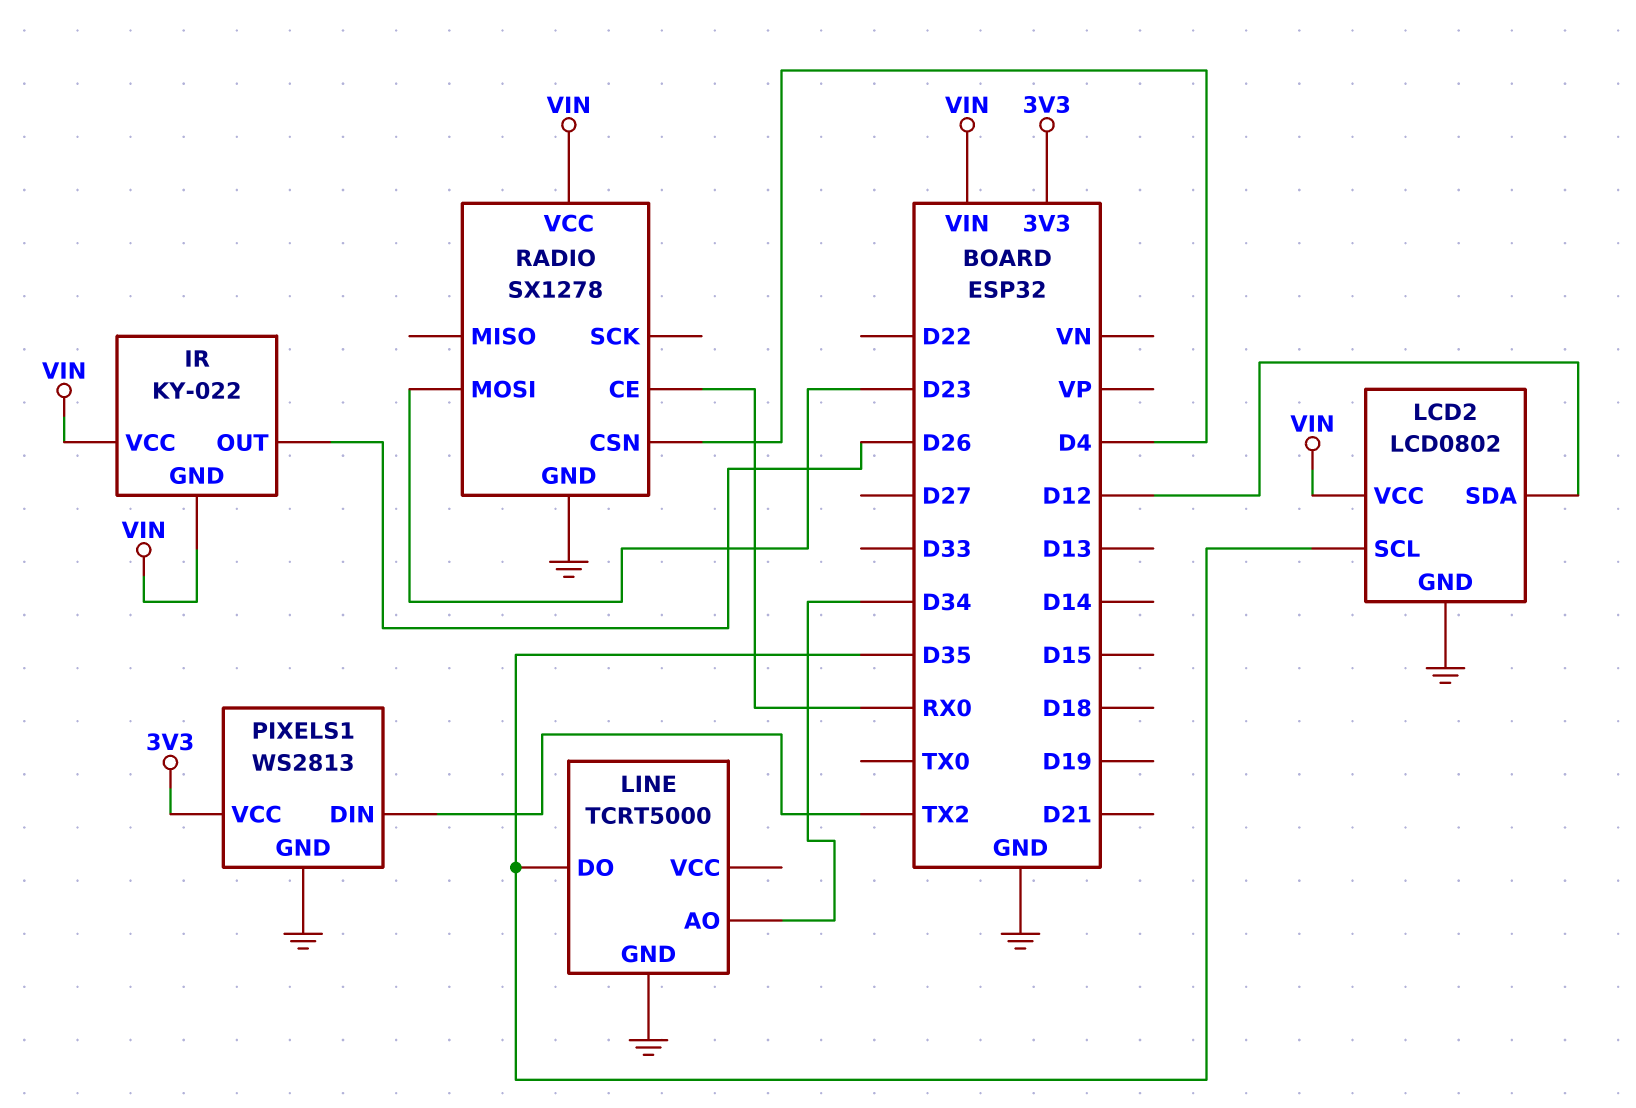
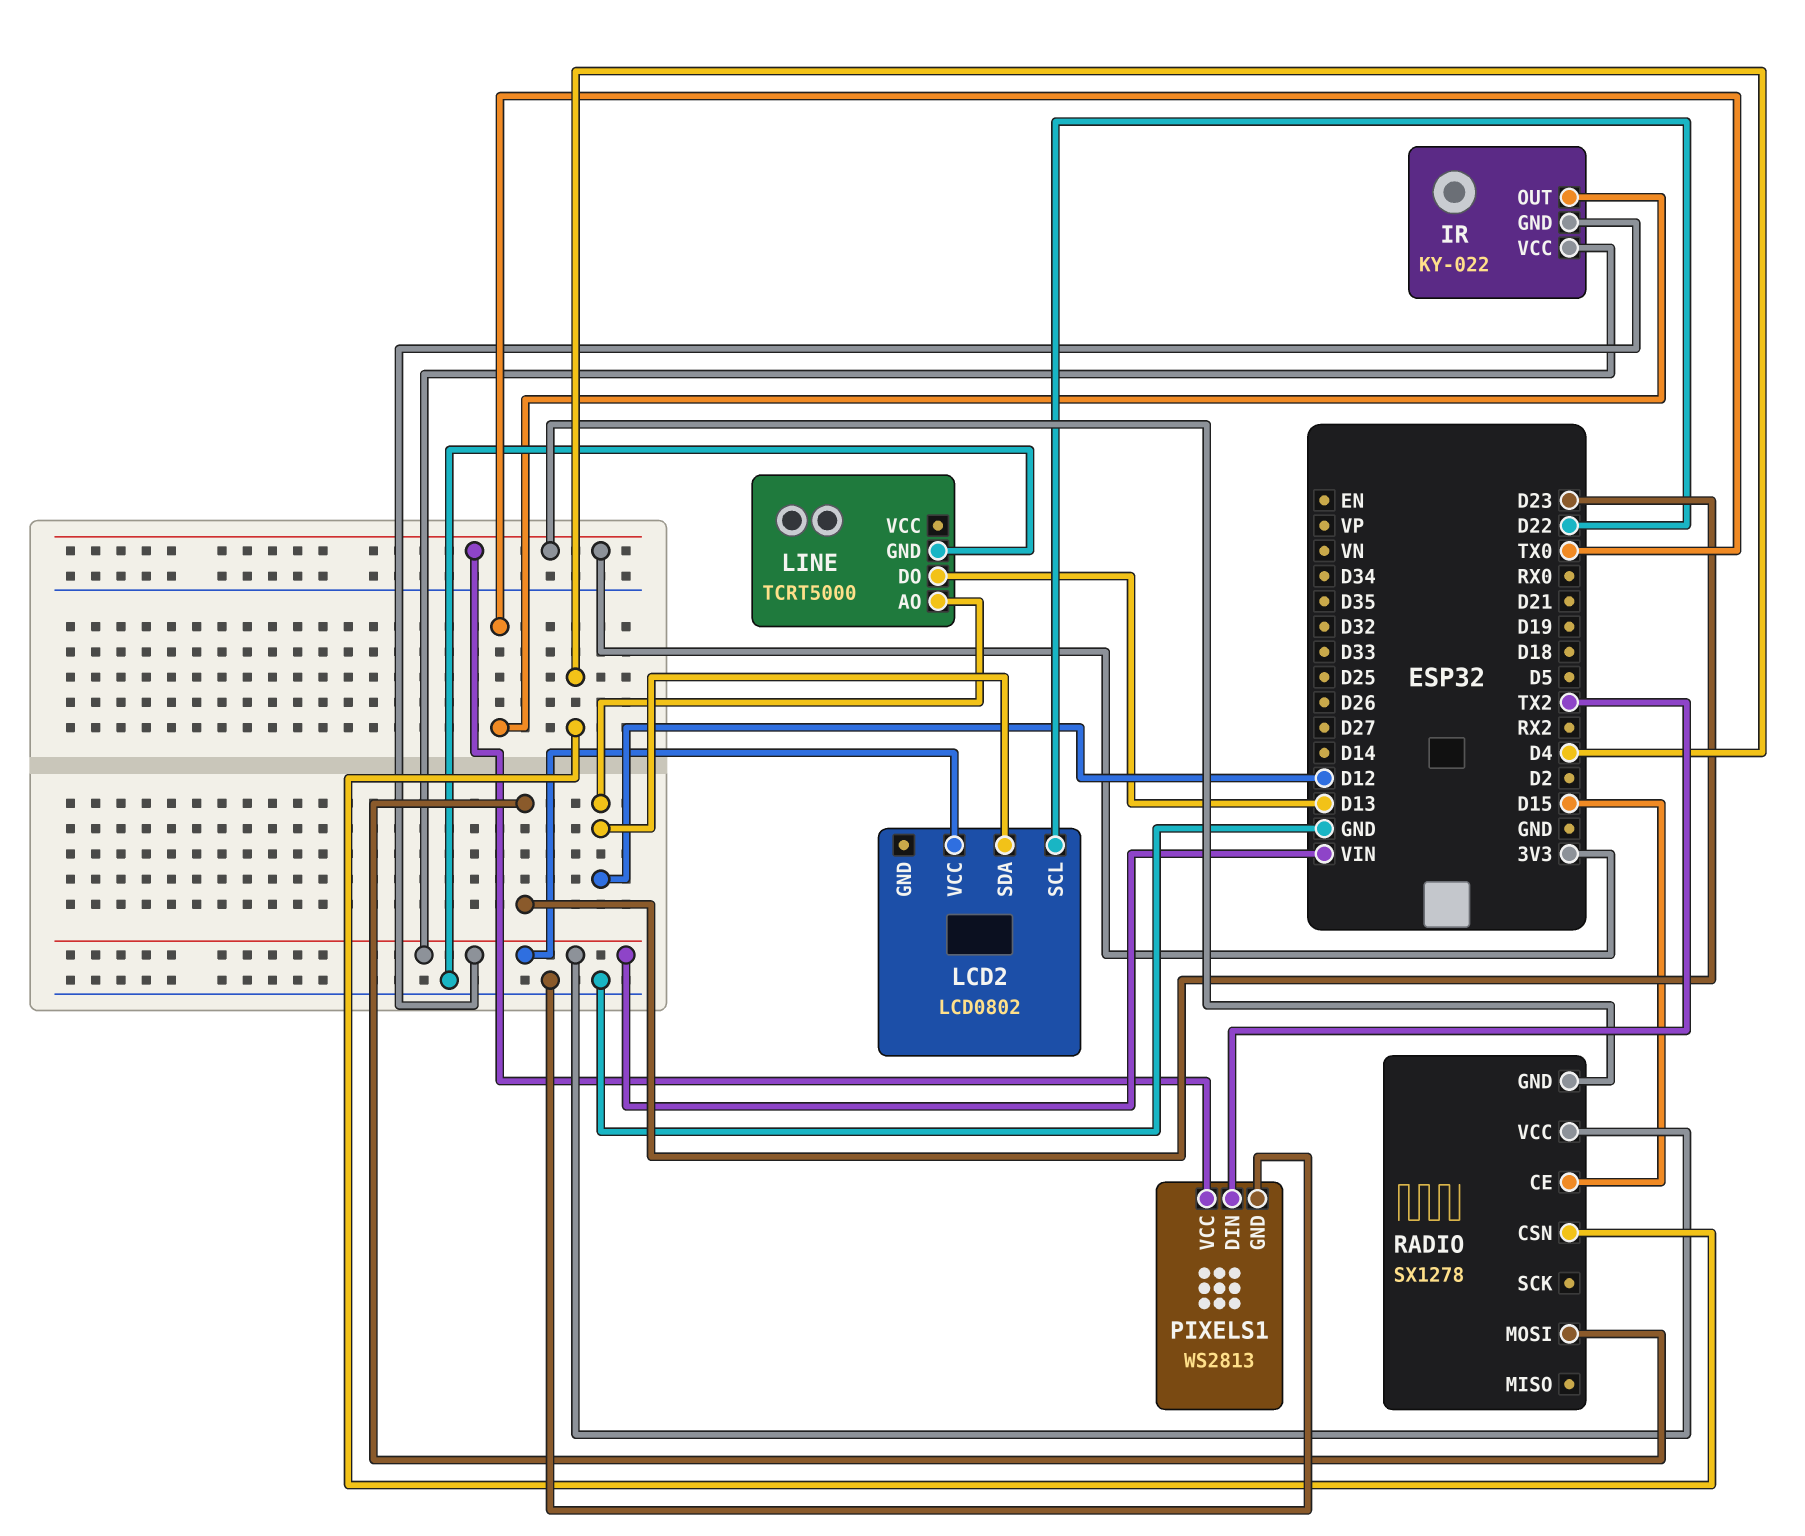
IR pin OUT: D26 -> TX0
LCD2 pin GND: GND -> none
LCD2 pin SCL: D35 -> D22
LINE pin AO: D34 -> D12
LINE pin DO: D35 -> D13
RADIO pin CE: RX0 -> D15
RADIO pin GND: GND -> 3V3

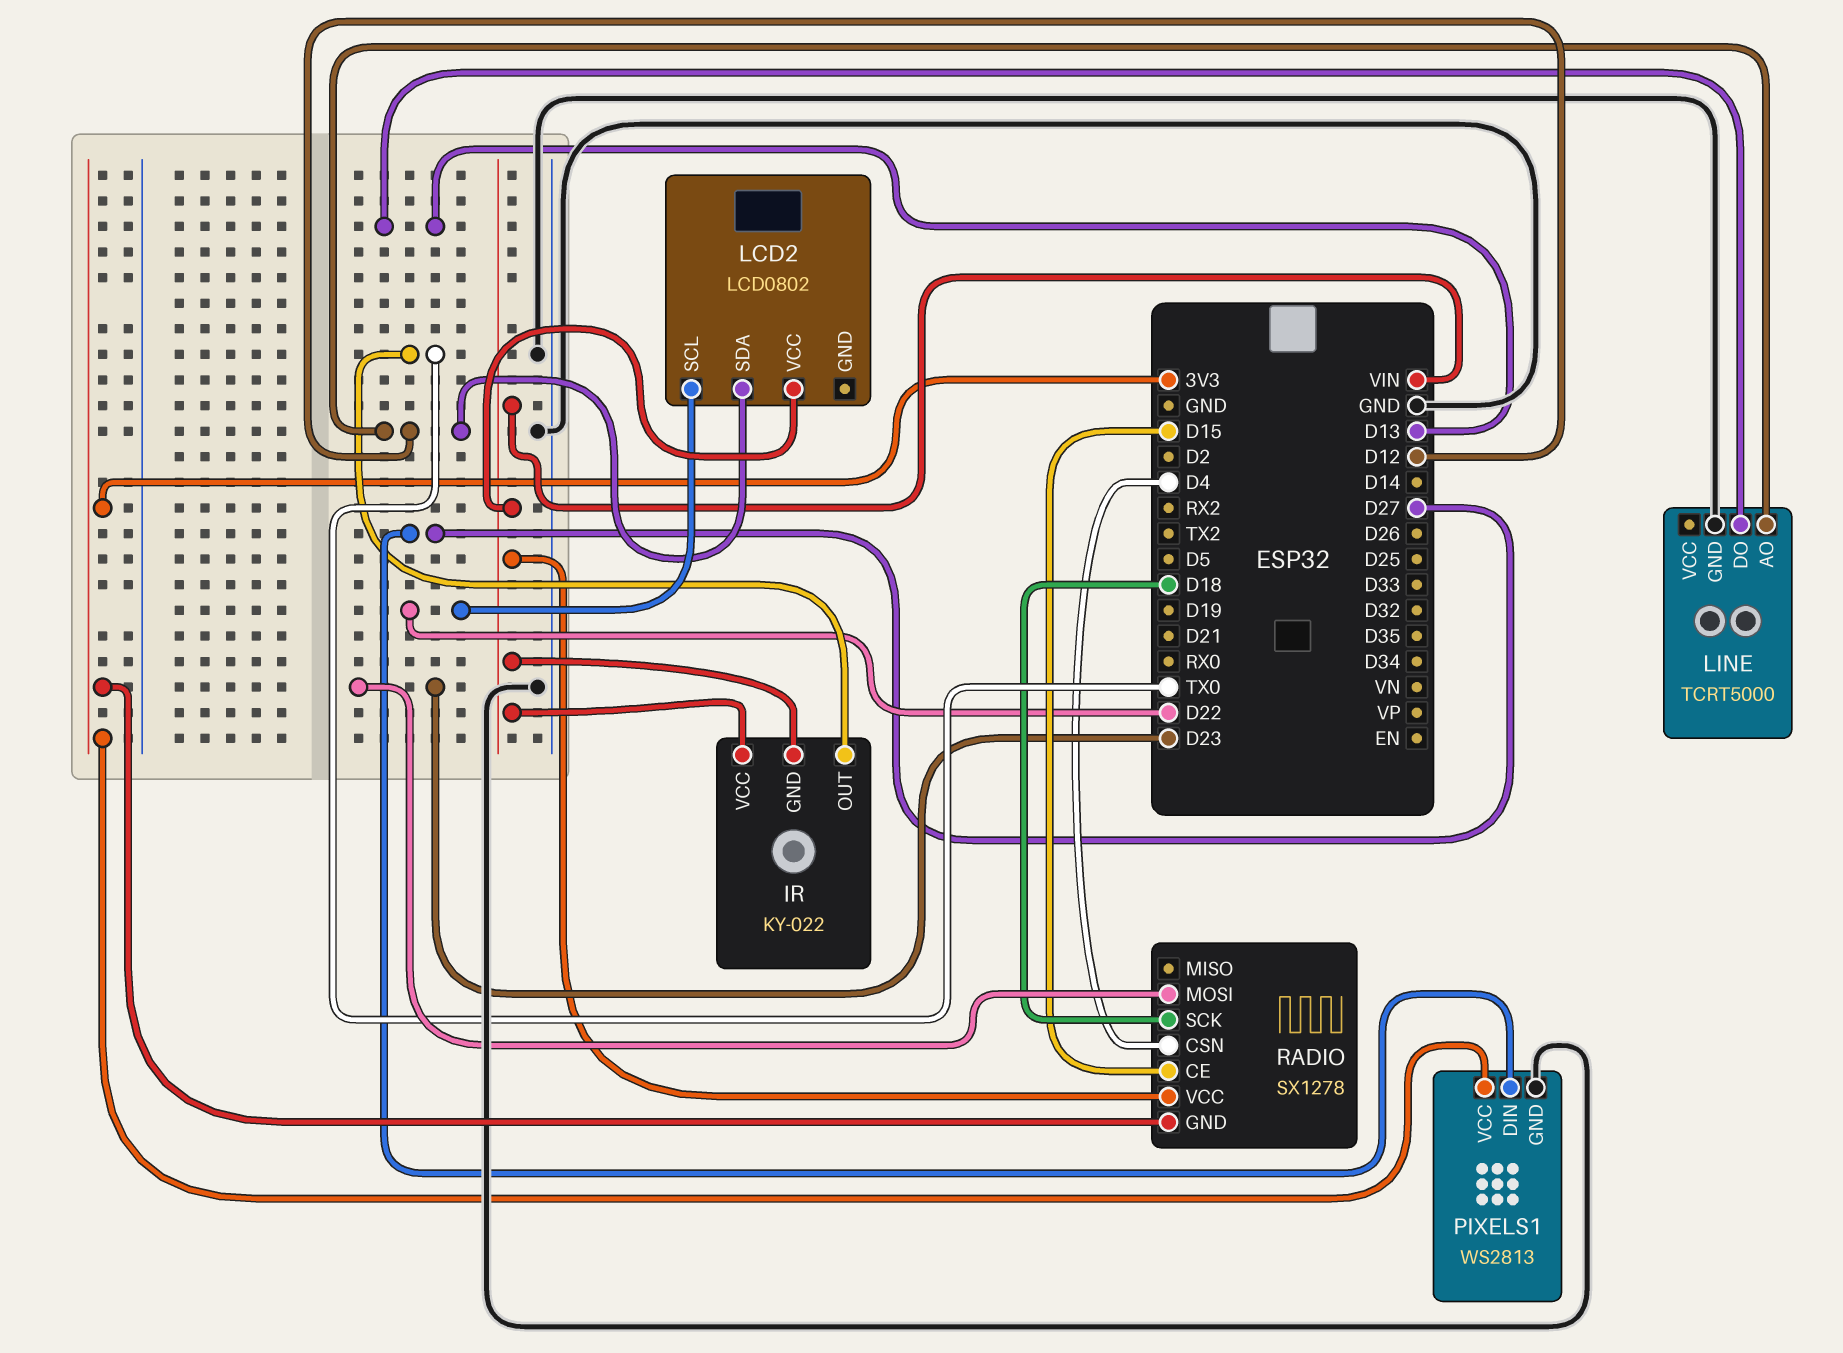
PIXELS1 pin DIN: TX2 -> D27
RADIO pin SCK: none -> D18

